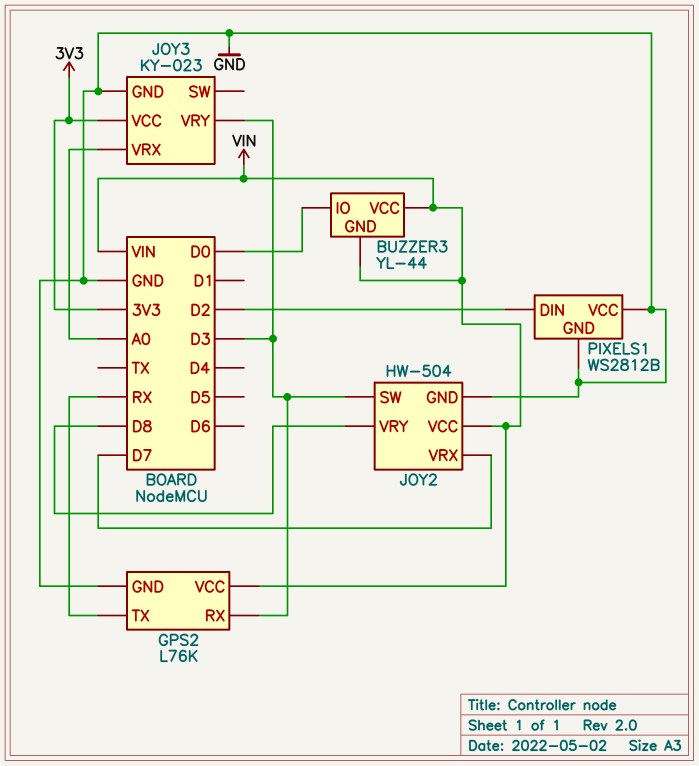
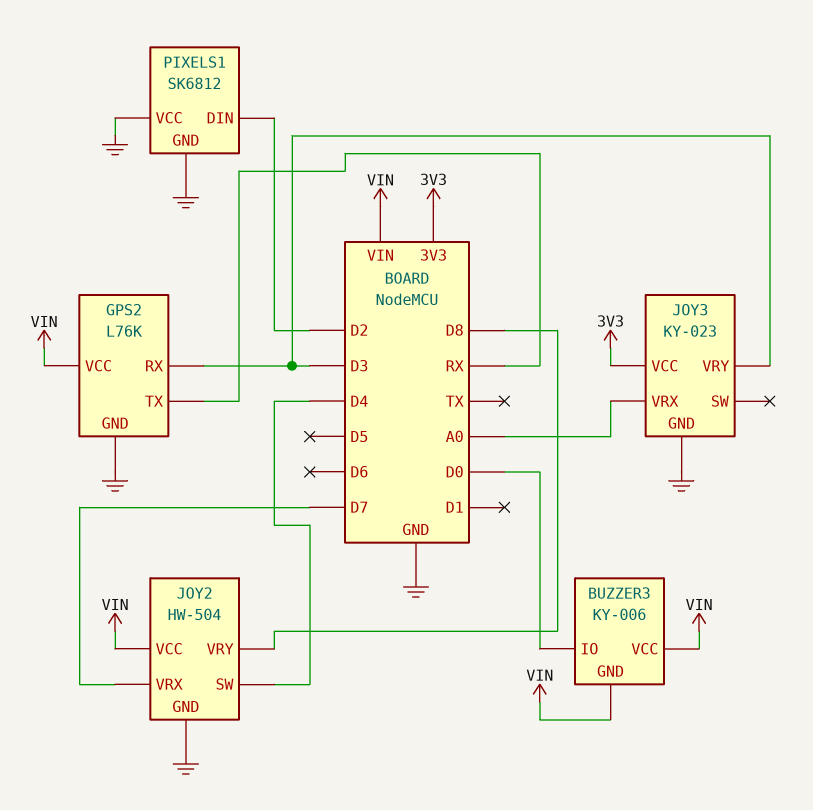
BUZZER3: YL-44 -> KY-006
JOY2 pin SW: D3 -> D4
PIXELS1: WS2812B -> SK6812

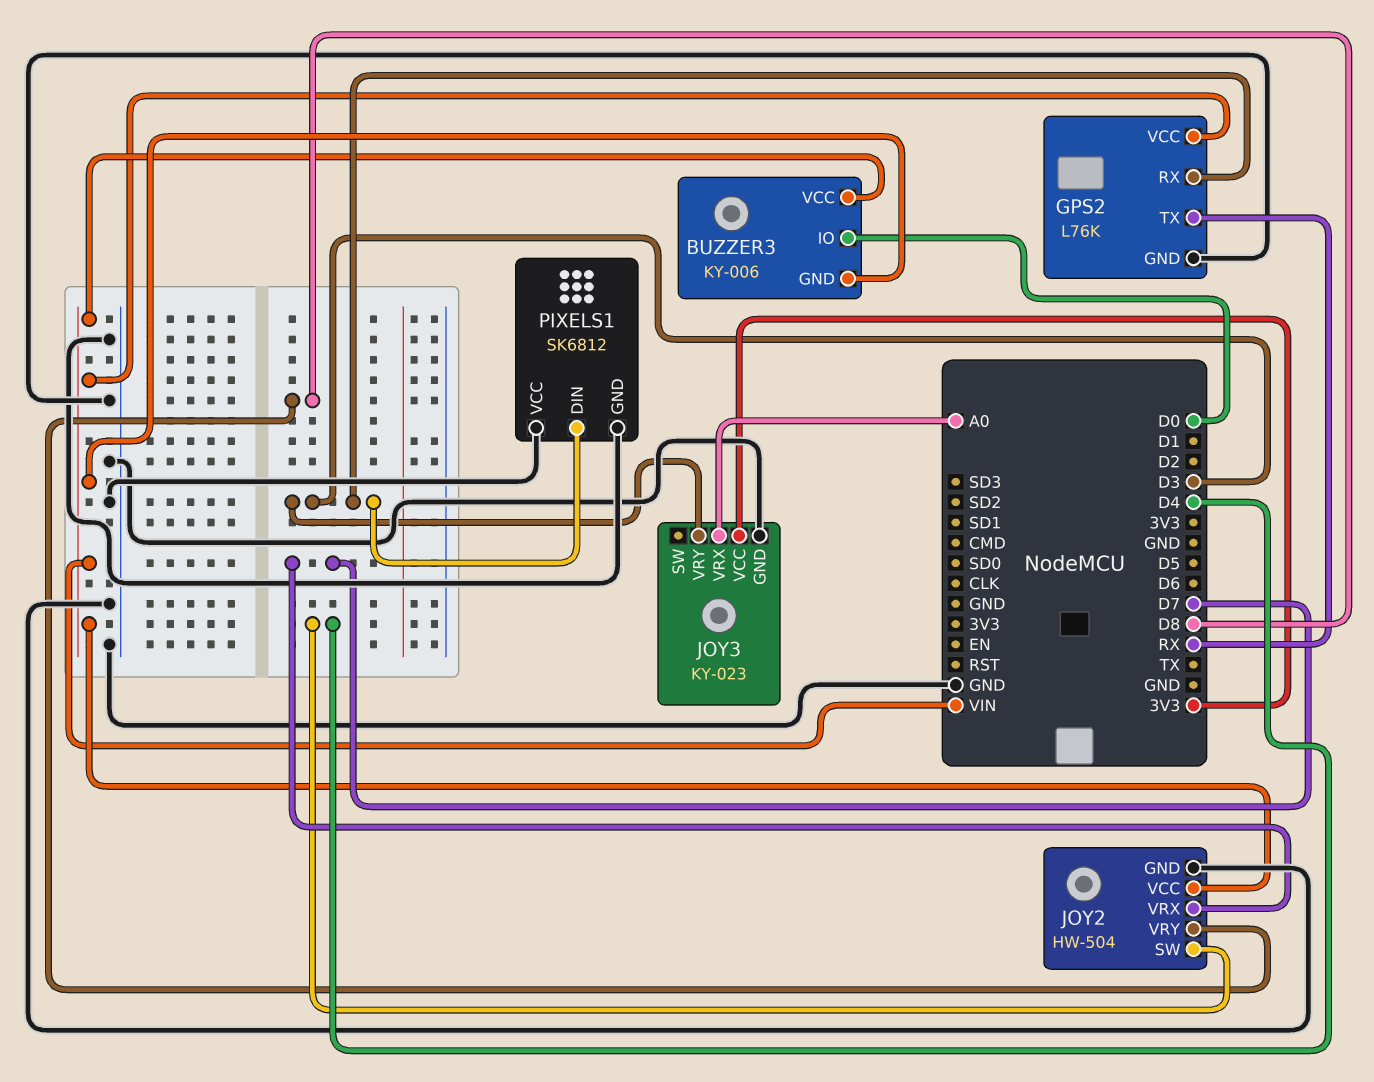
PIXELS1 pin DIN: D2 -> D3

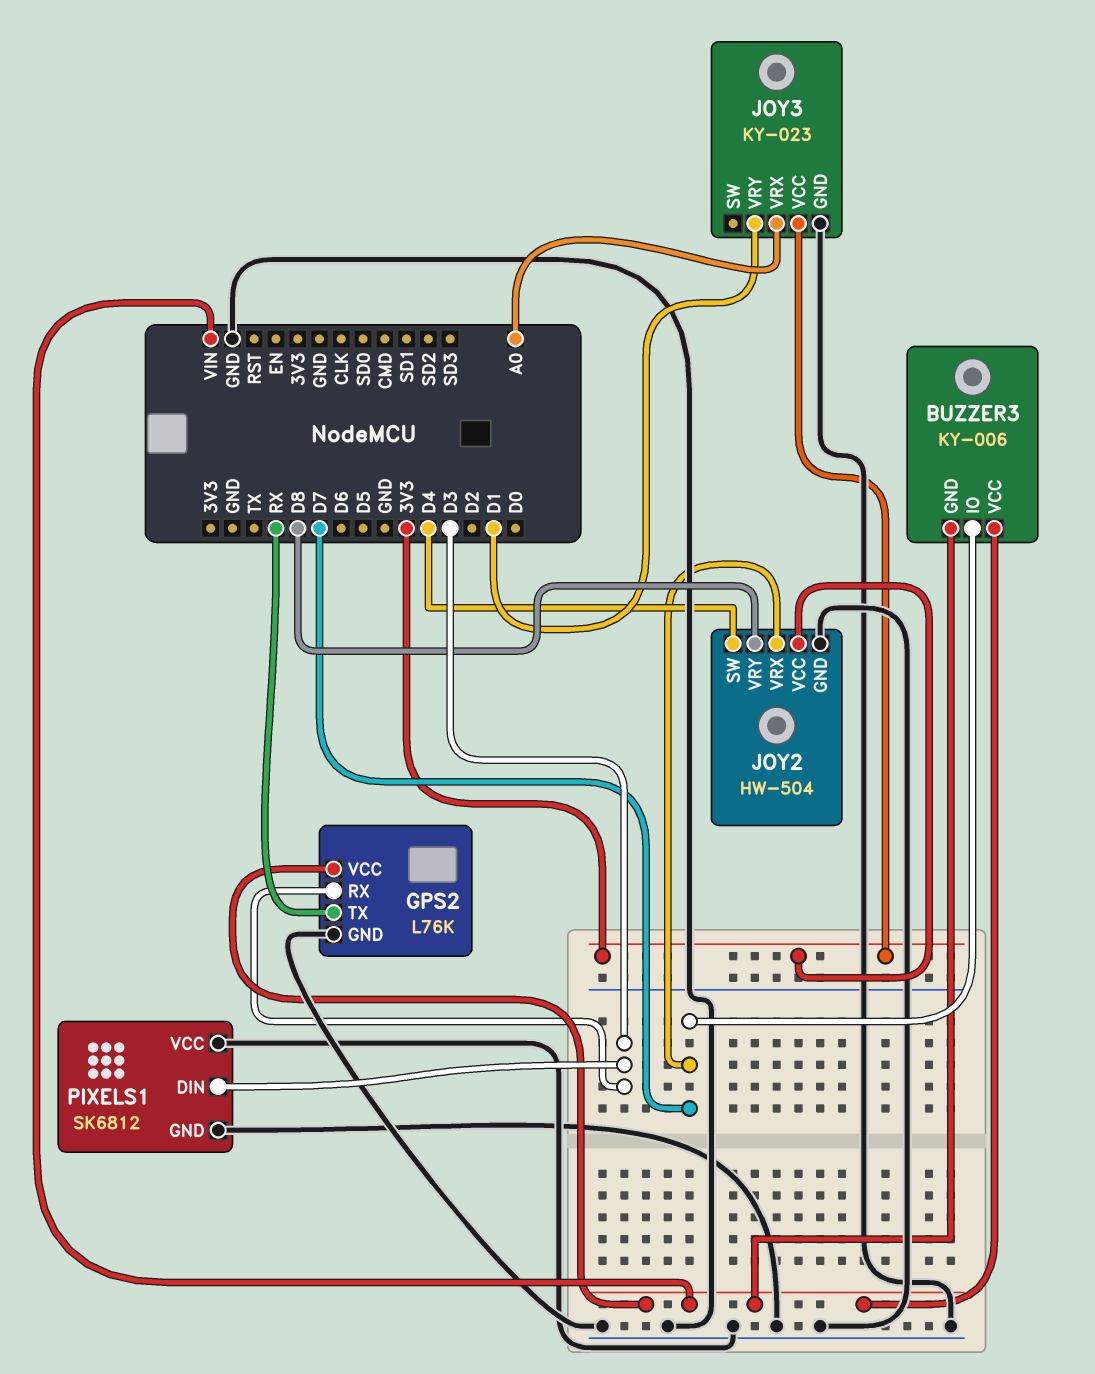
BUZZER3 pin IO: D0 -> D7
JOY2 pin VCC: VIN -> 3V3
JOY3 pin VRY: D3 -> D1

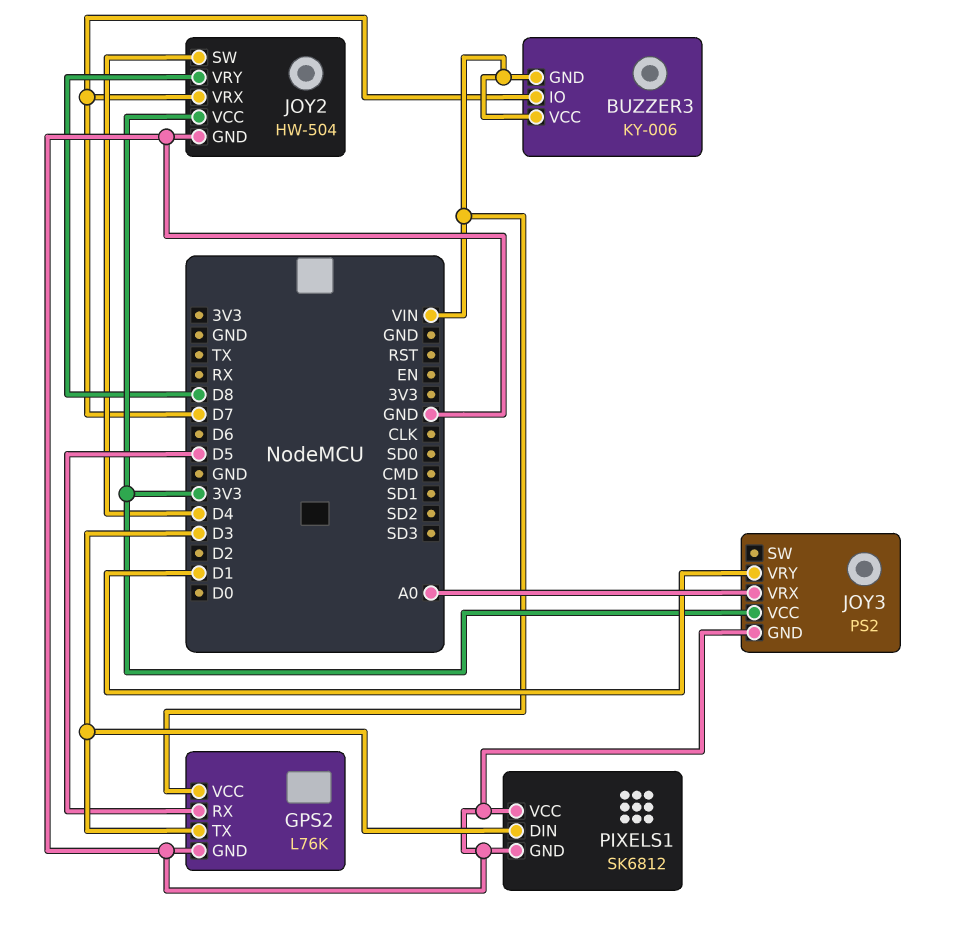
GPS2 pin RX: D3 -> D5
GPS2 pin TX: RX -> D3
JOY3: KY-023 -> PS2

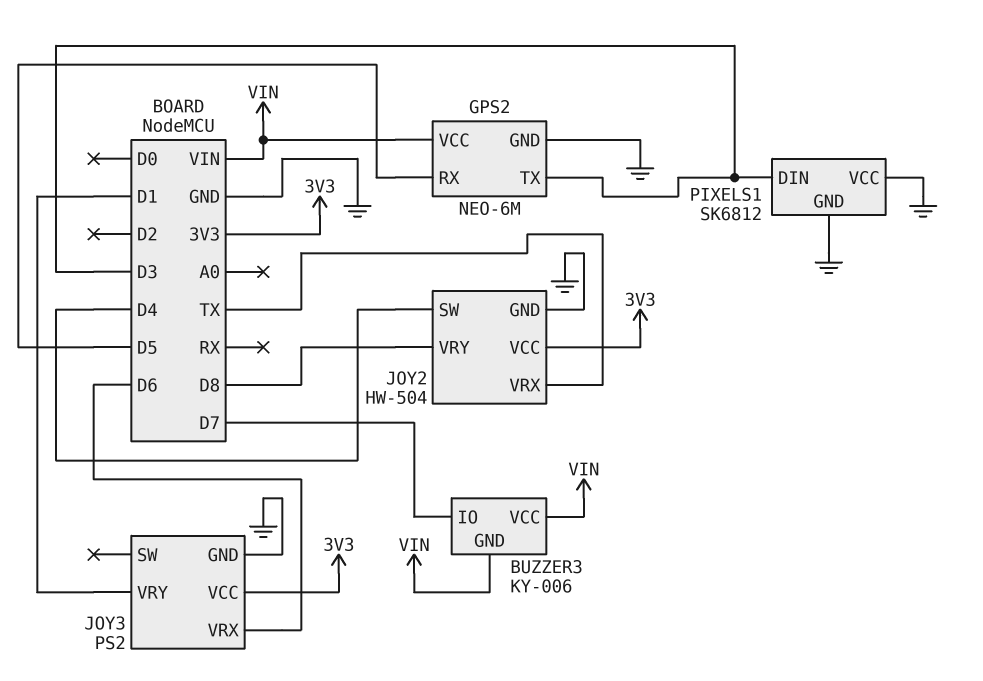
GPS2: L76K -> NEO-6M
JOY2 pin VRX: D7 -> TX
JOY3 pin VRX: A0 -> D6

